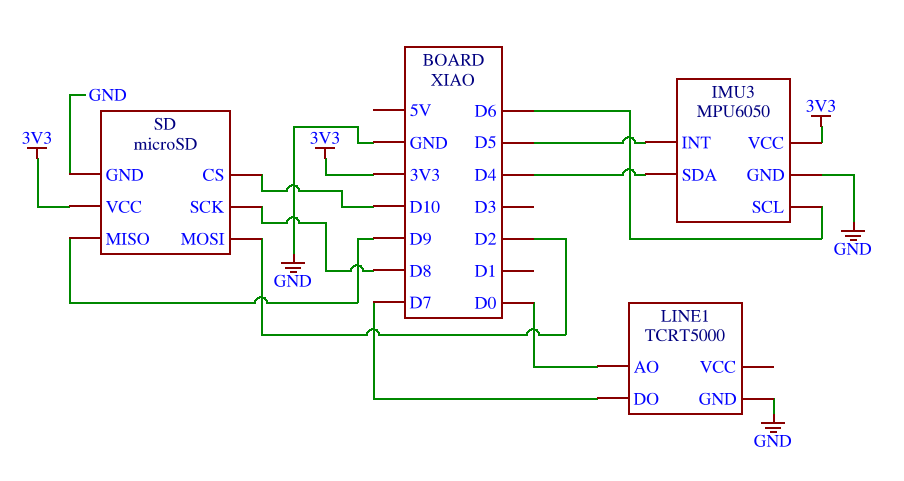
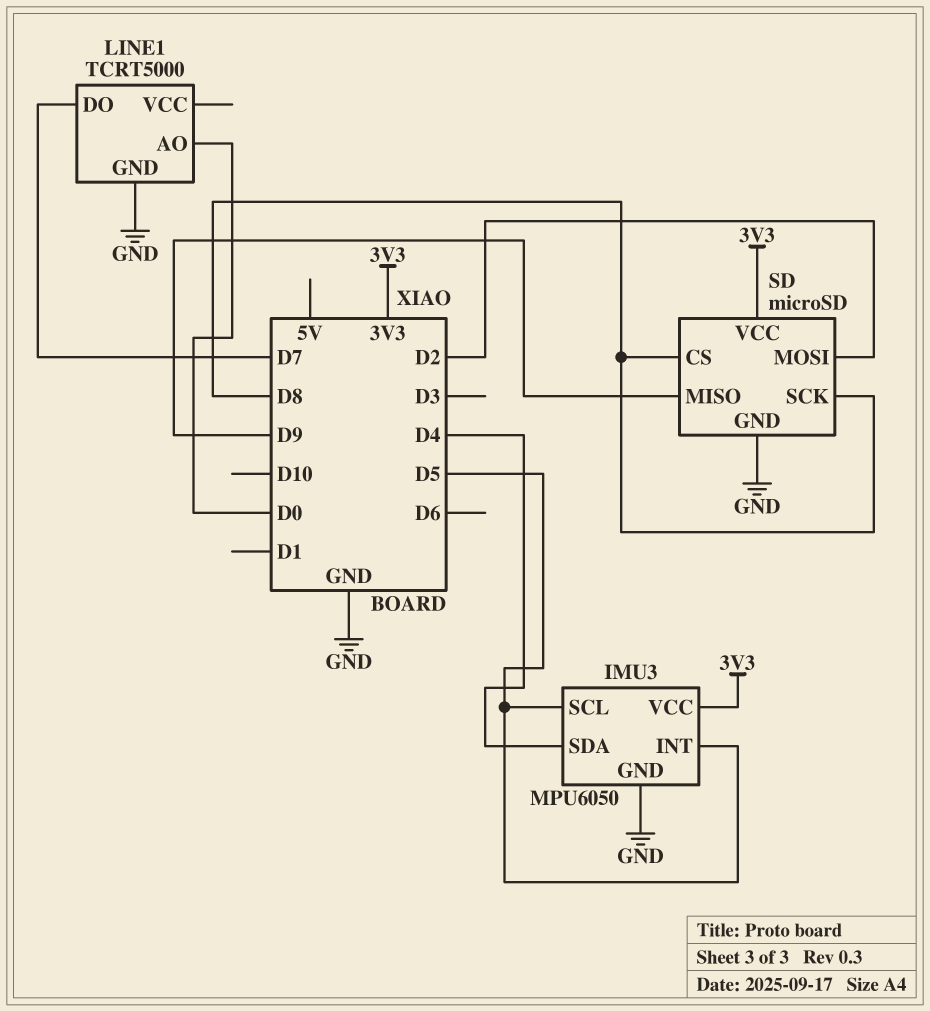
IMU3 pin SCL: D6 -> D5
SD pin CS: D10 -> D8

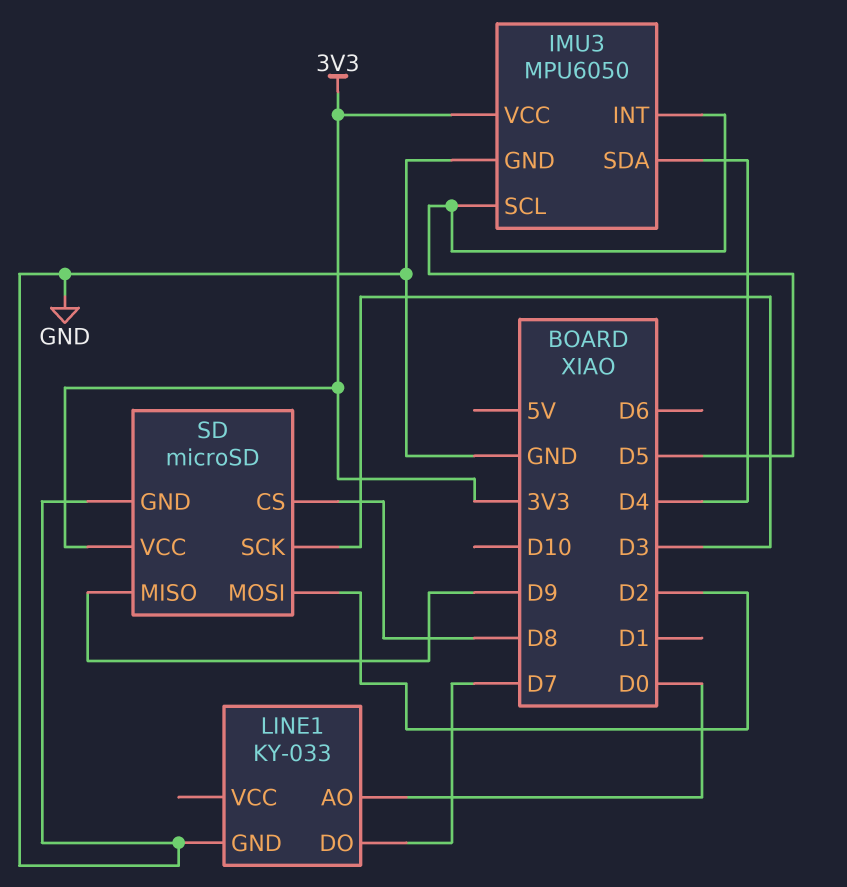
LINE1: TCRT5000 -> KY-033
SD pin SCK: D8 -> D3

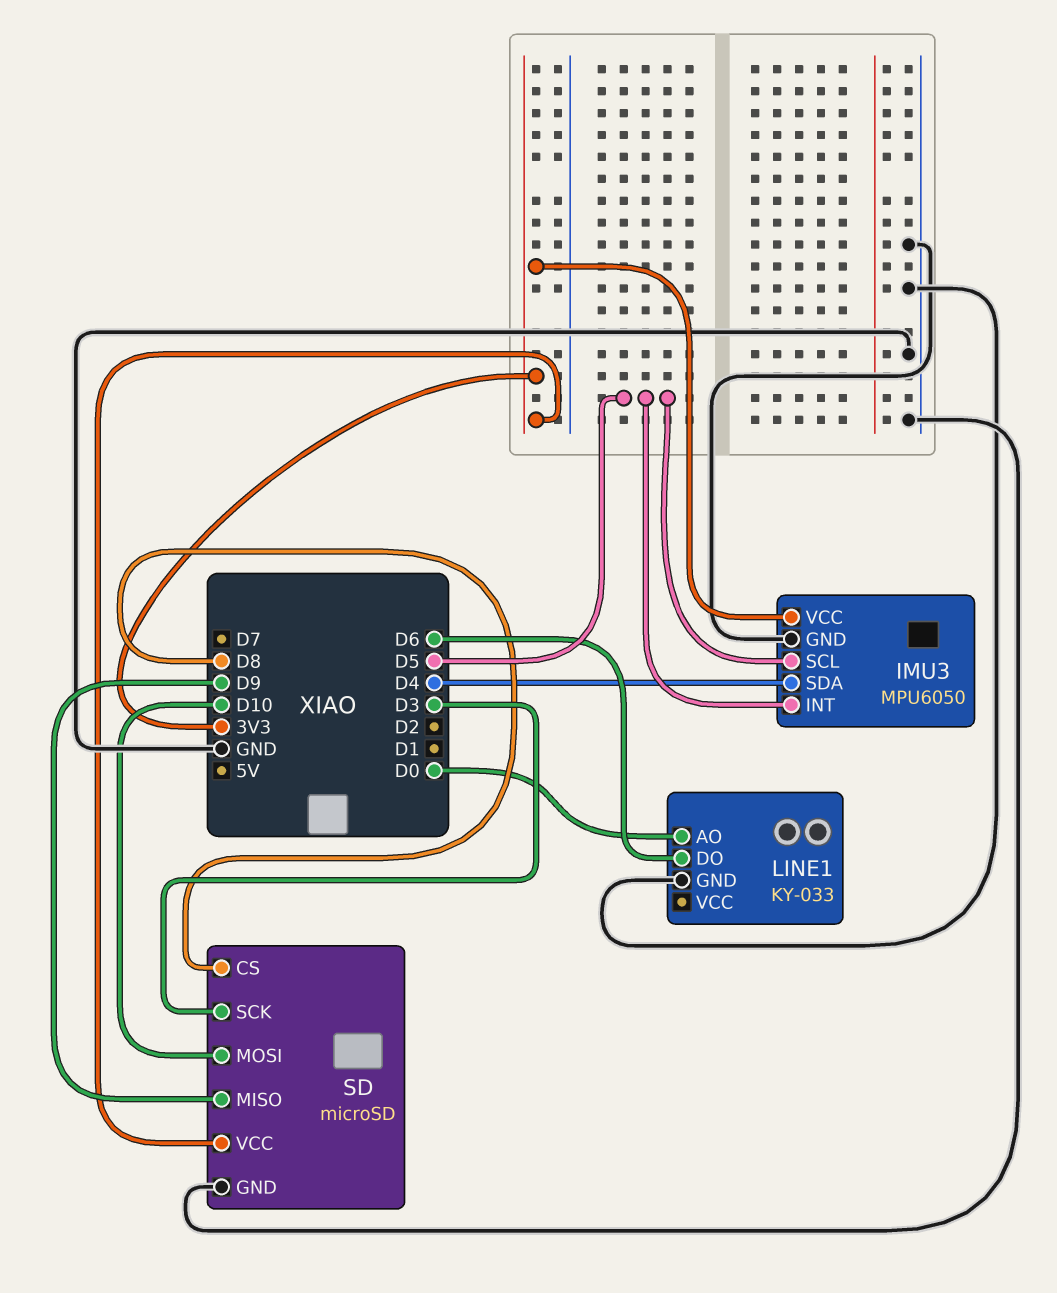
LINE1 pin DO: D7 -> D6
SD pin MOSI: D2 -> D10

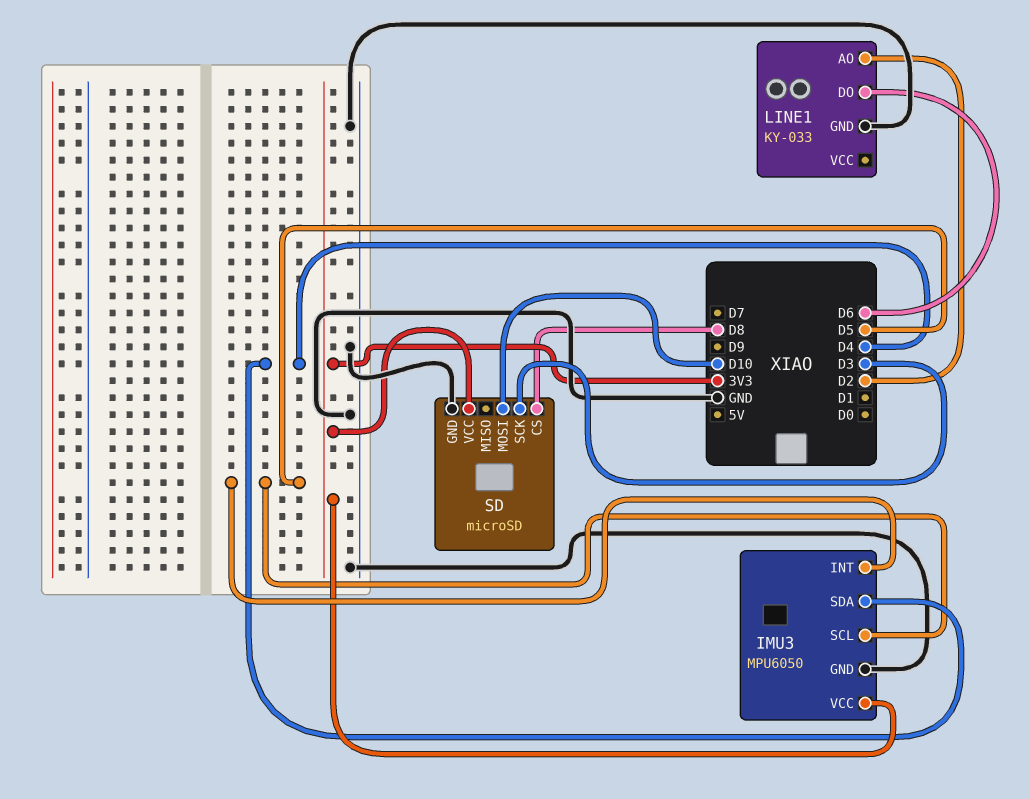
LINE1 pin AO: D0 -> D2
SD pin MISO: D9 -> none

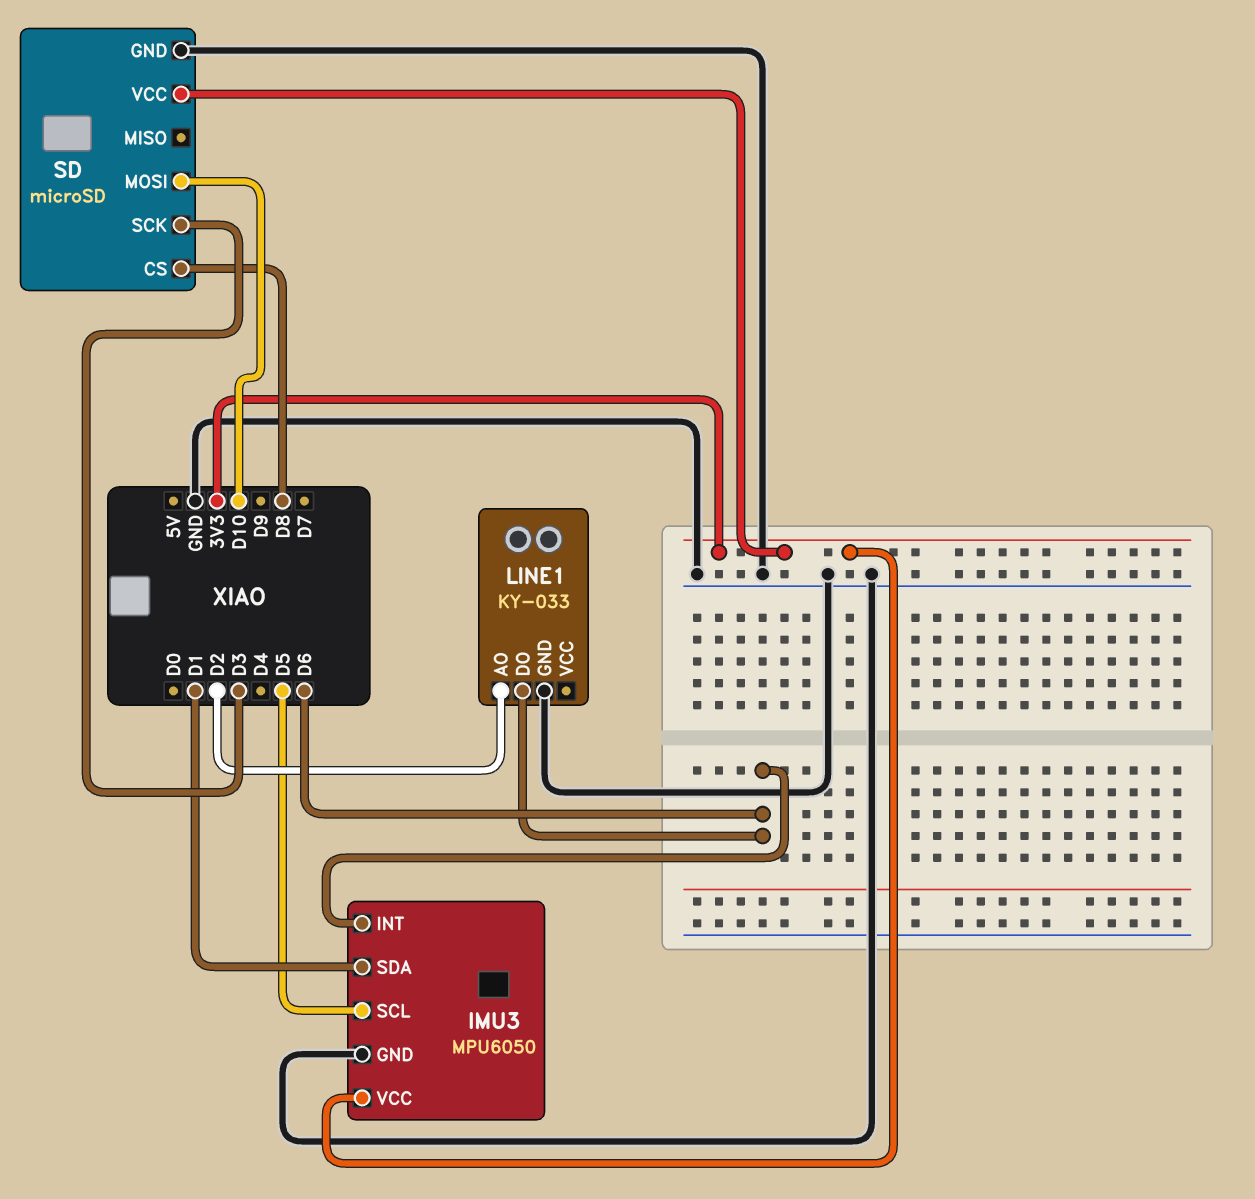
IMU3 pin INT: D5 -> D6
IMU3 pin SDA: D4 -> D1

